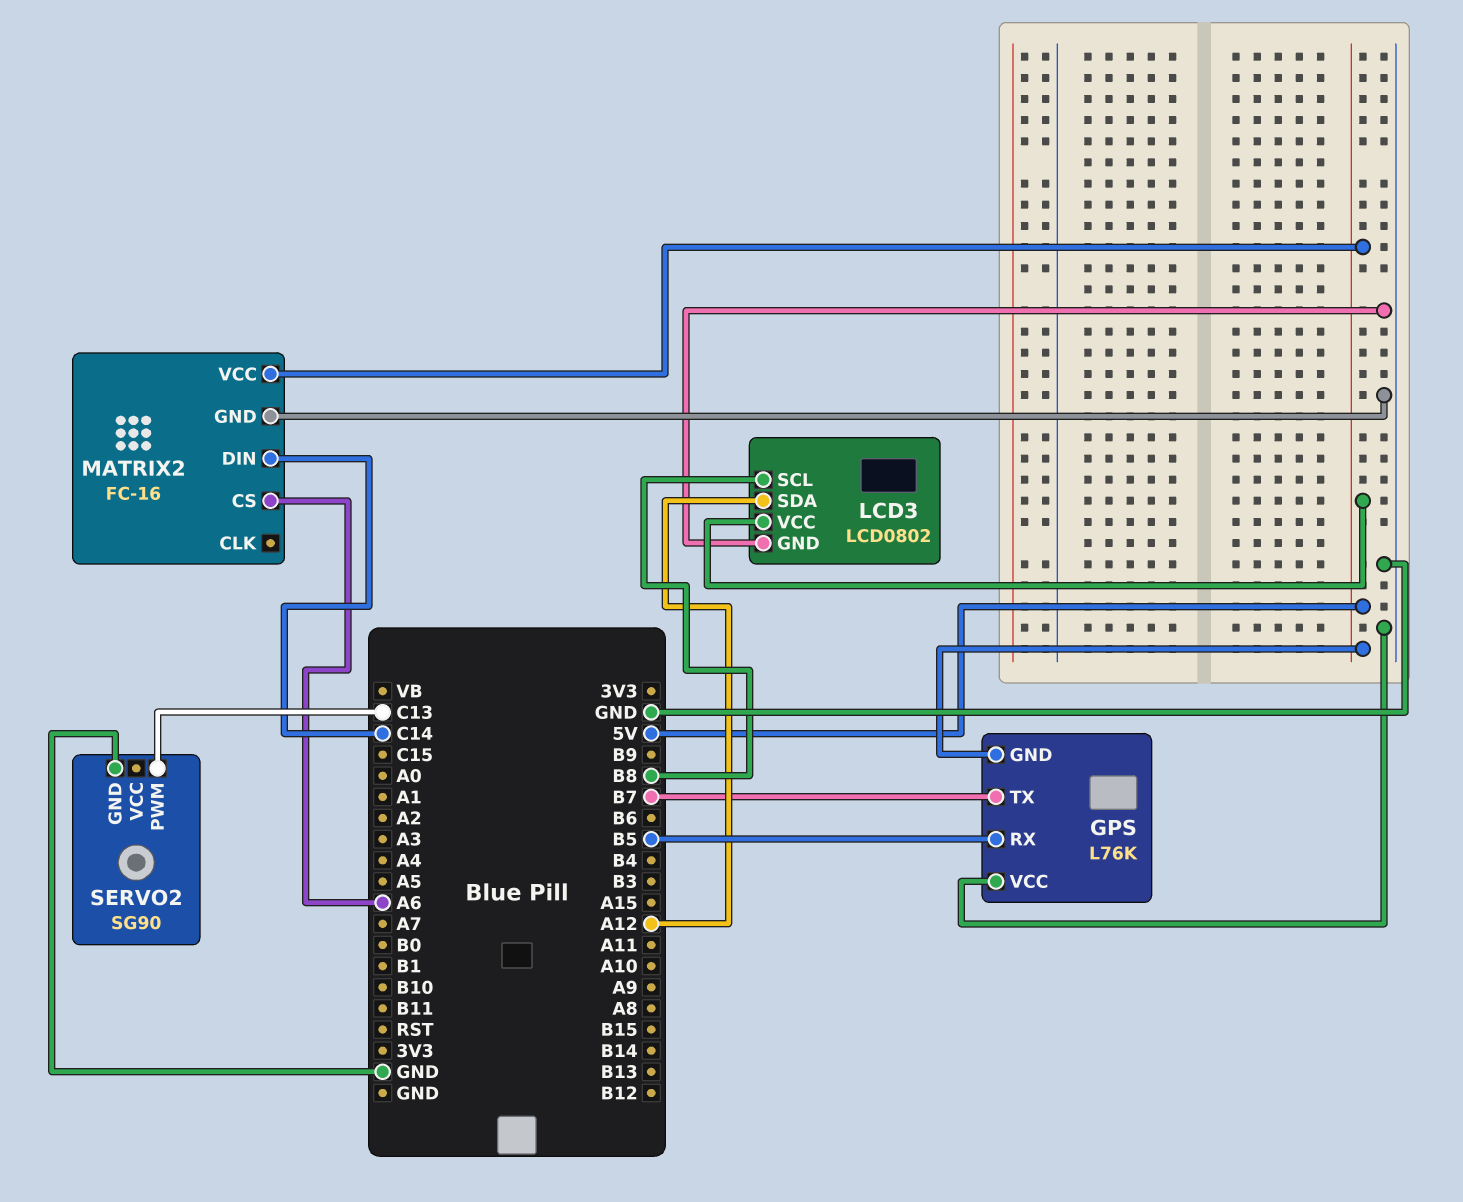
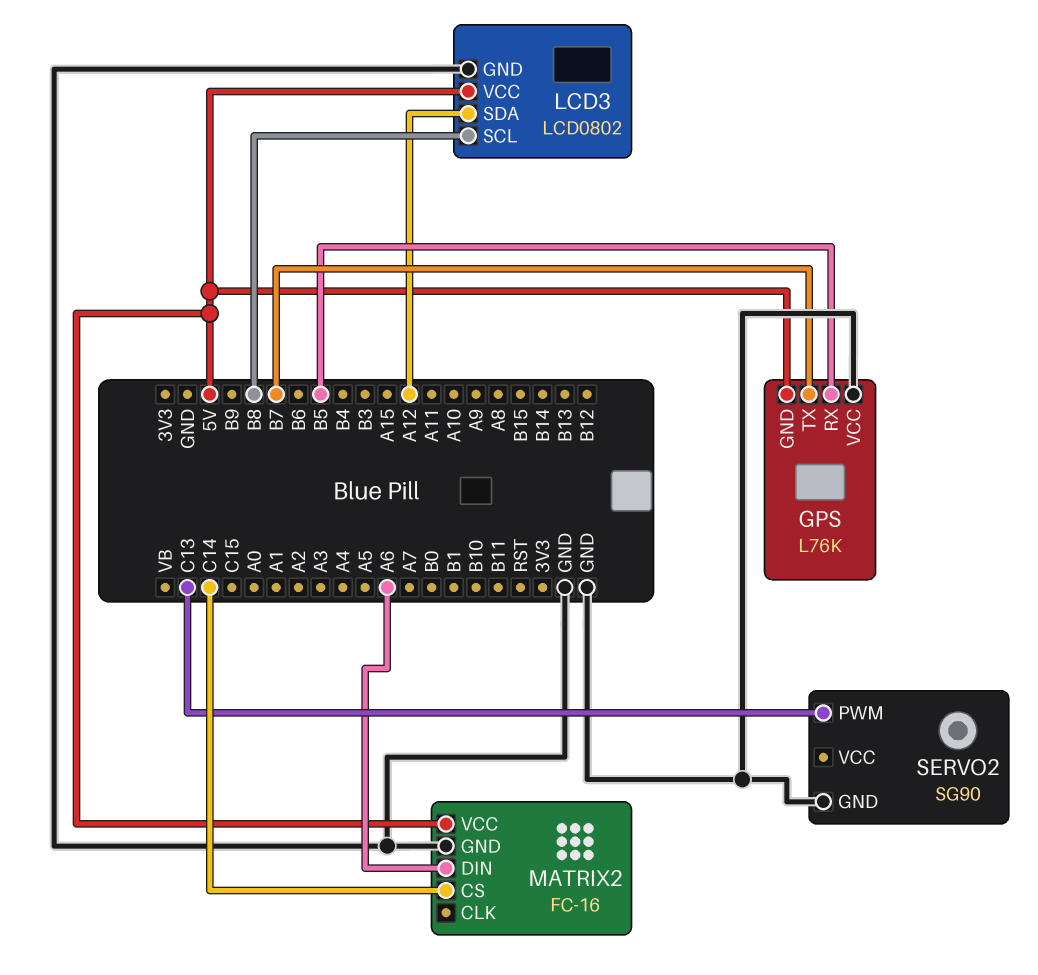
MATRIX2 pin CS: A6 -> C14
MATRIX2 pin DIN: C14 -> A6

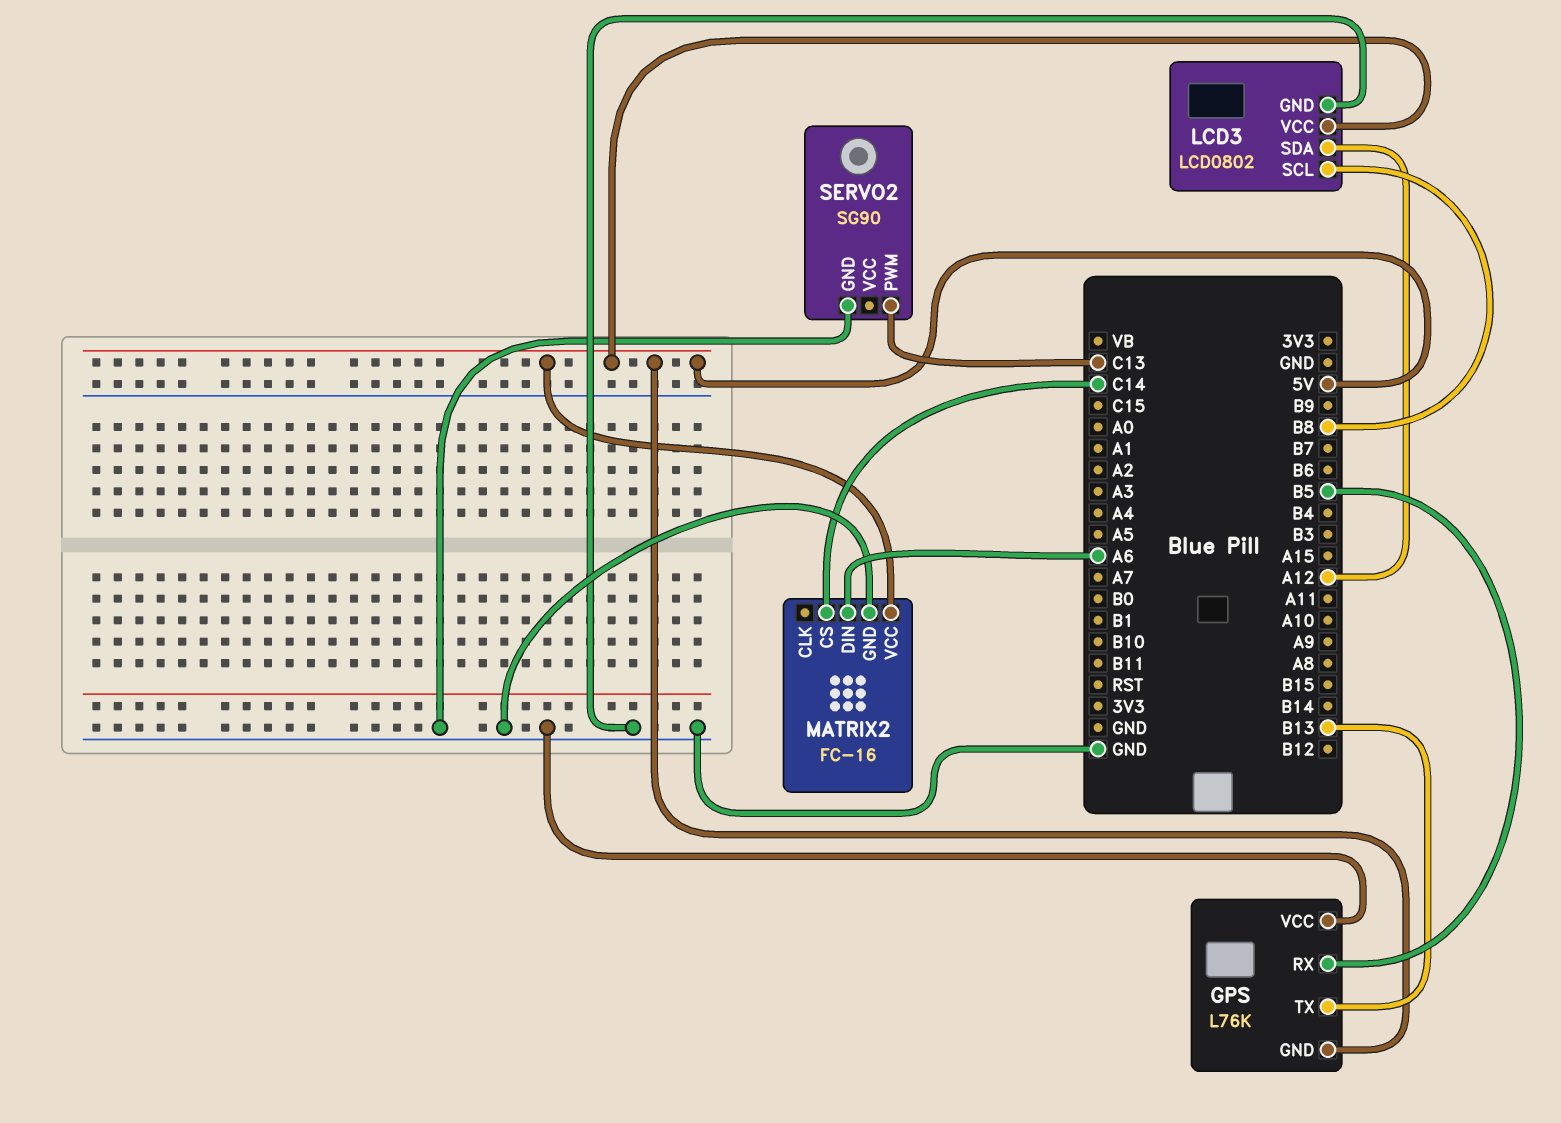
GPS pin TX: B7 -> B13

